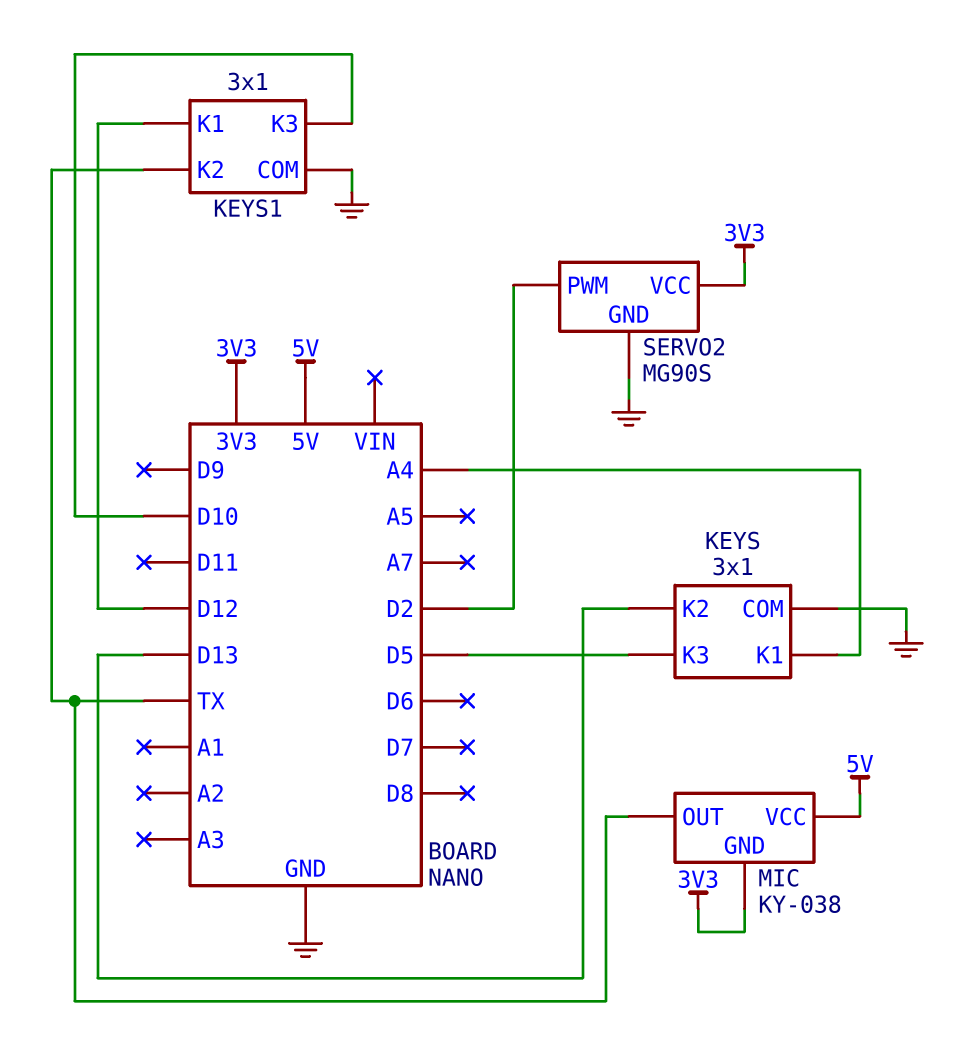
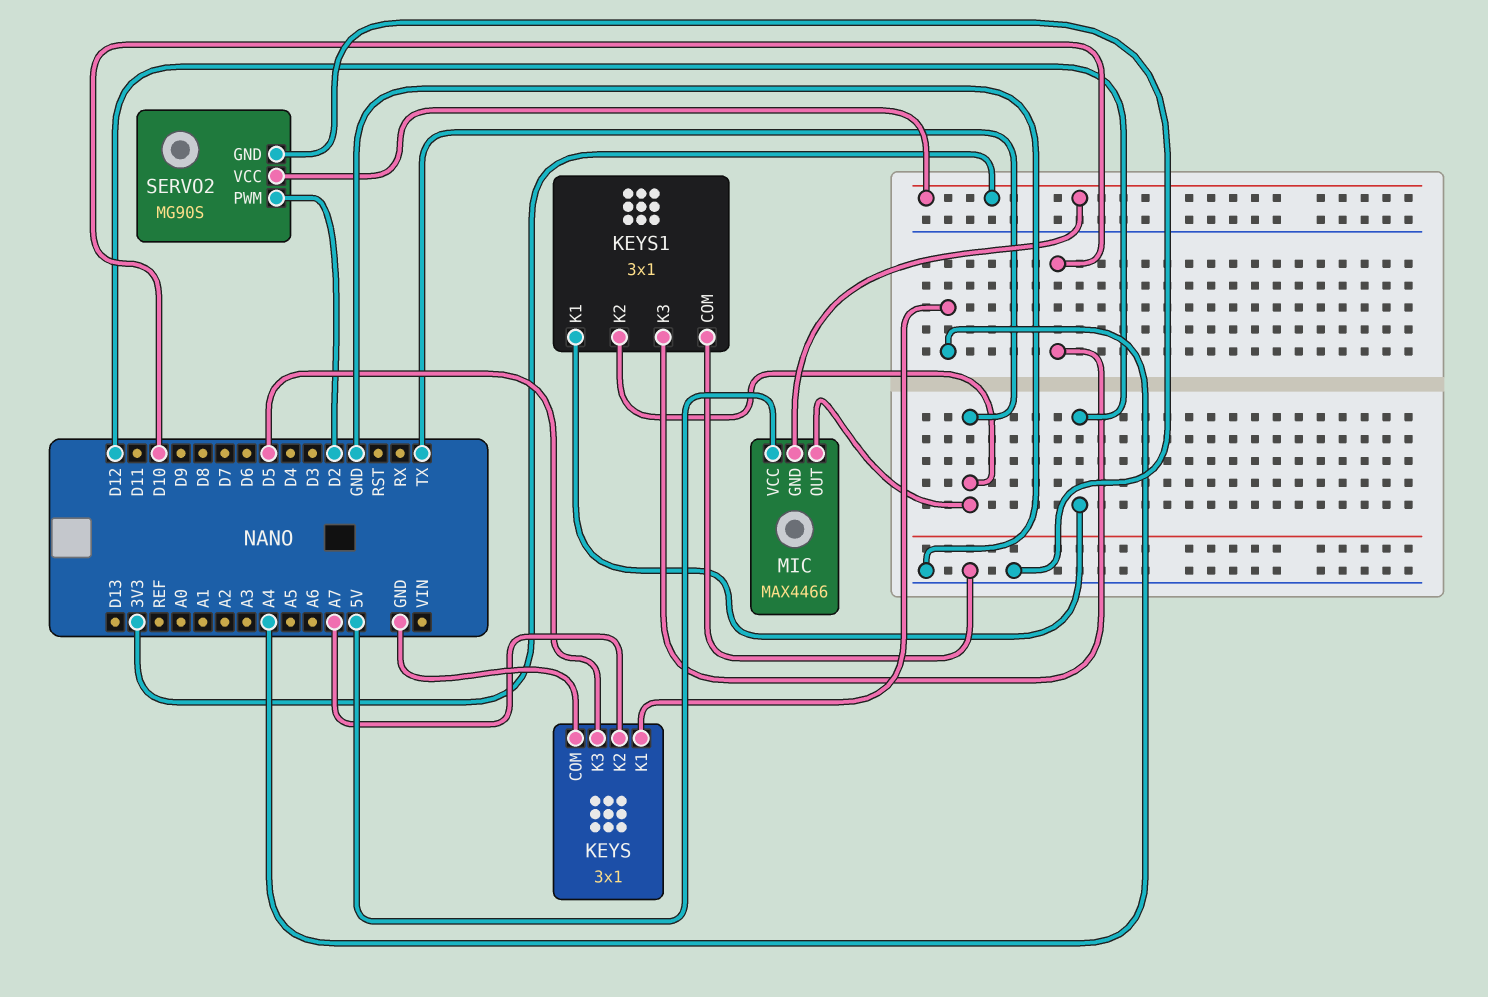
KEYS pin K2: D13 -> A7
MIC: KY-038 -> MAX4466

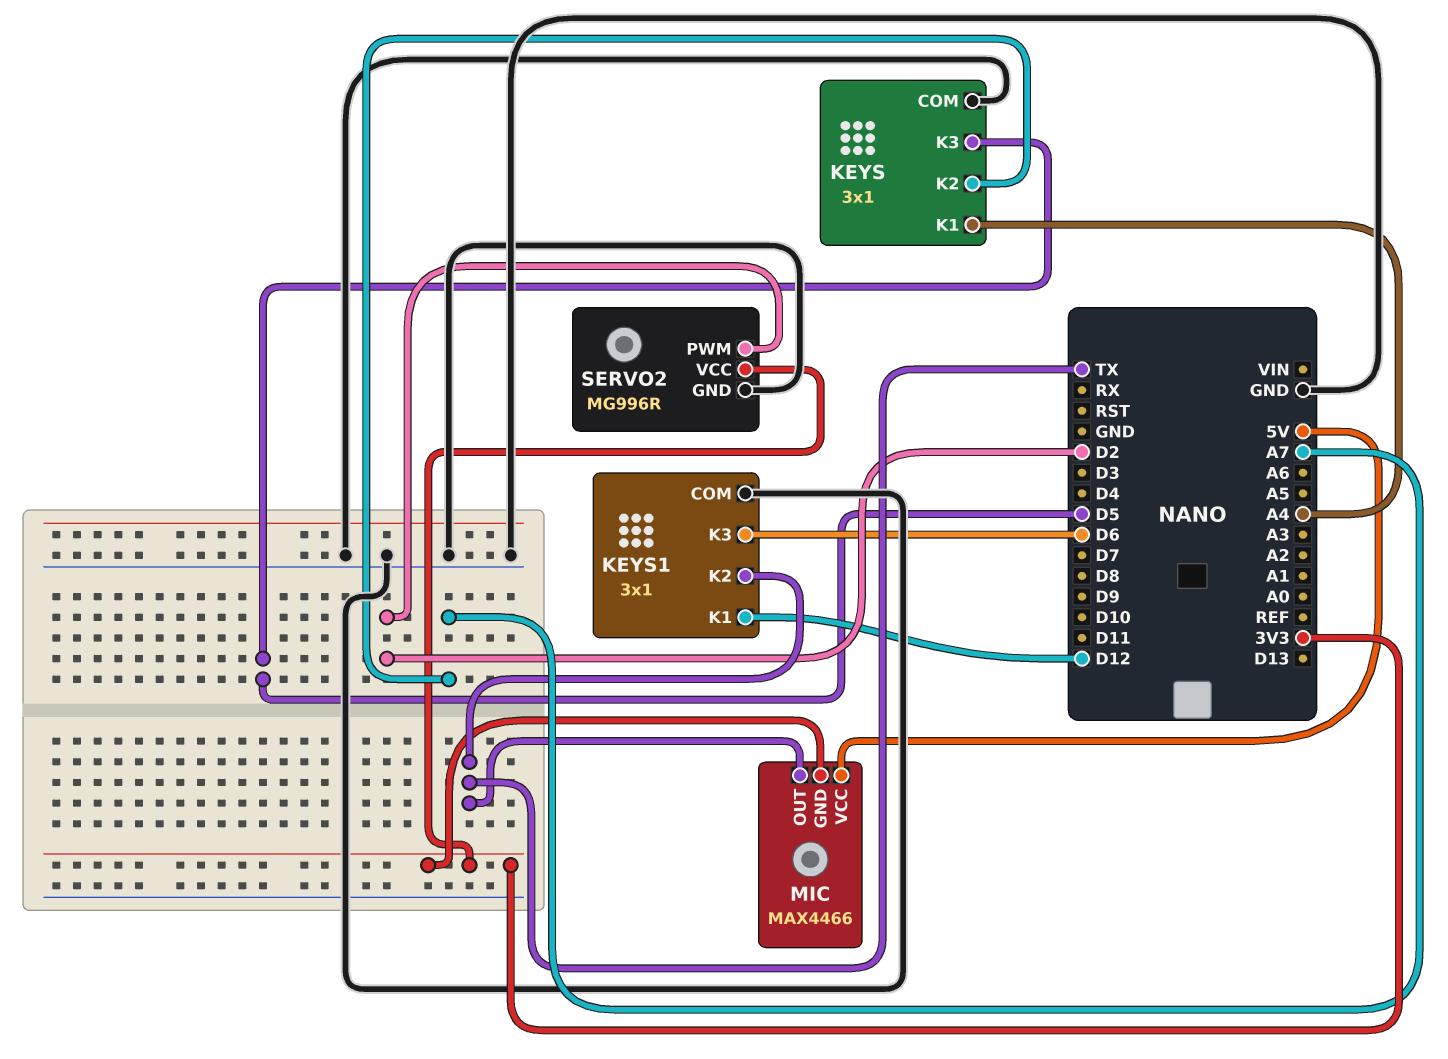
KEYS1 pin K3: D10 -> D6
SERVO2: MG90S -> MG996R

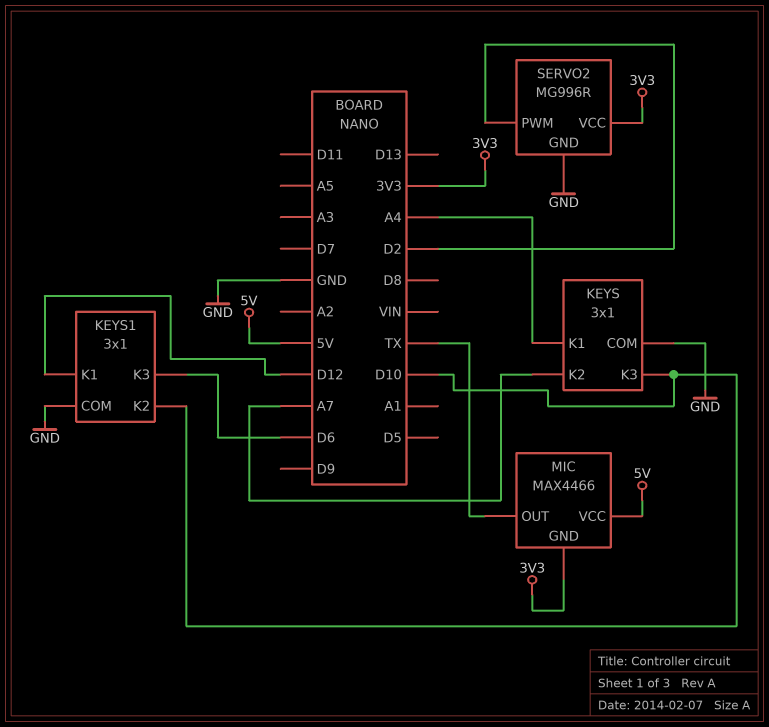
KEYS pin K3: D5 -> D10
KEYS1 pin K2: TX -> D10

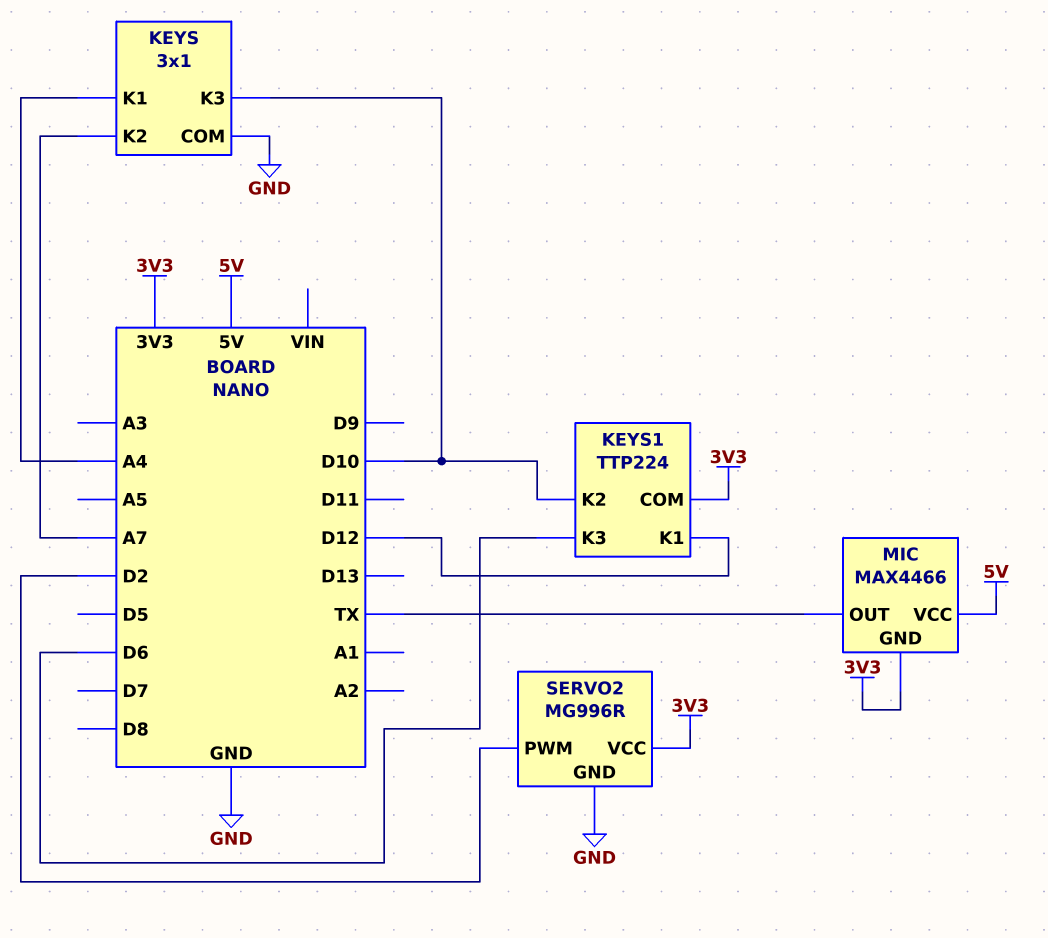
KEYS1: 3x1 -> TTP224
KEYS1 pin COM: GND -> 3V3

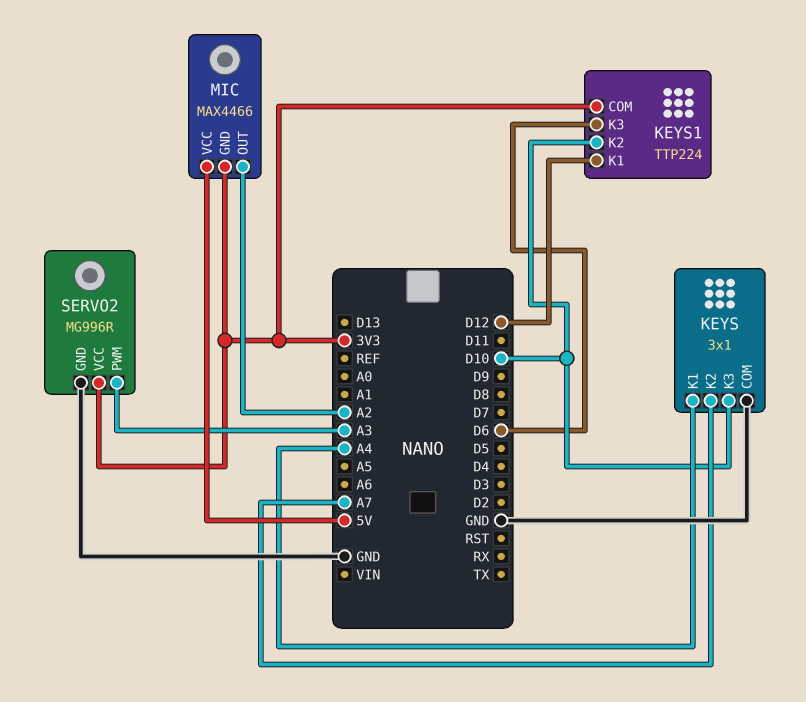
MIC pin OUT: TX -> A2
SERVO2 pin PWM: D2 -> A3

